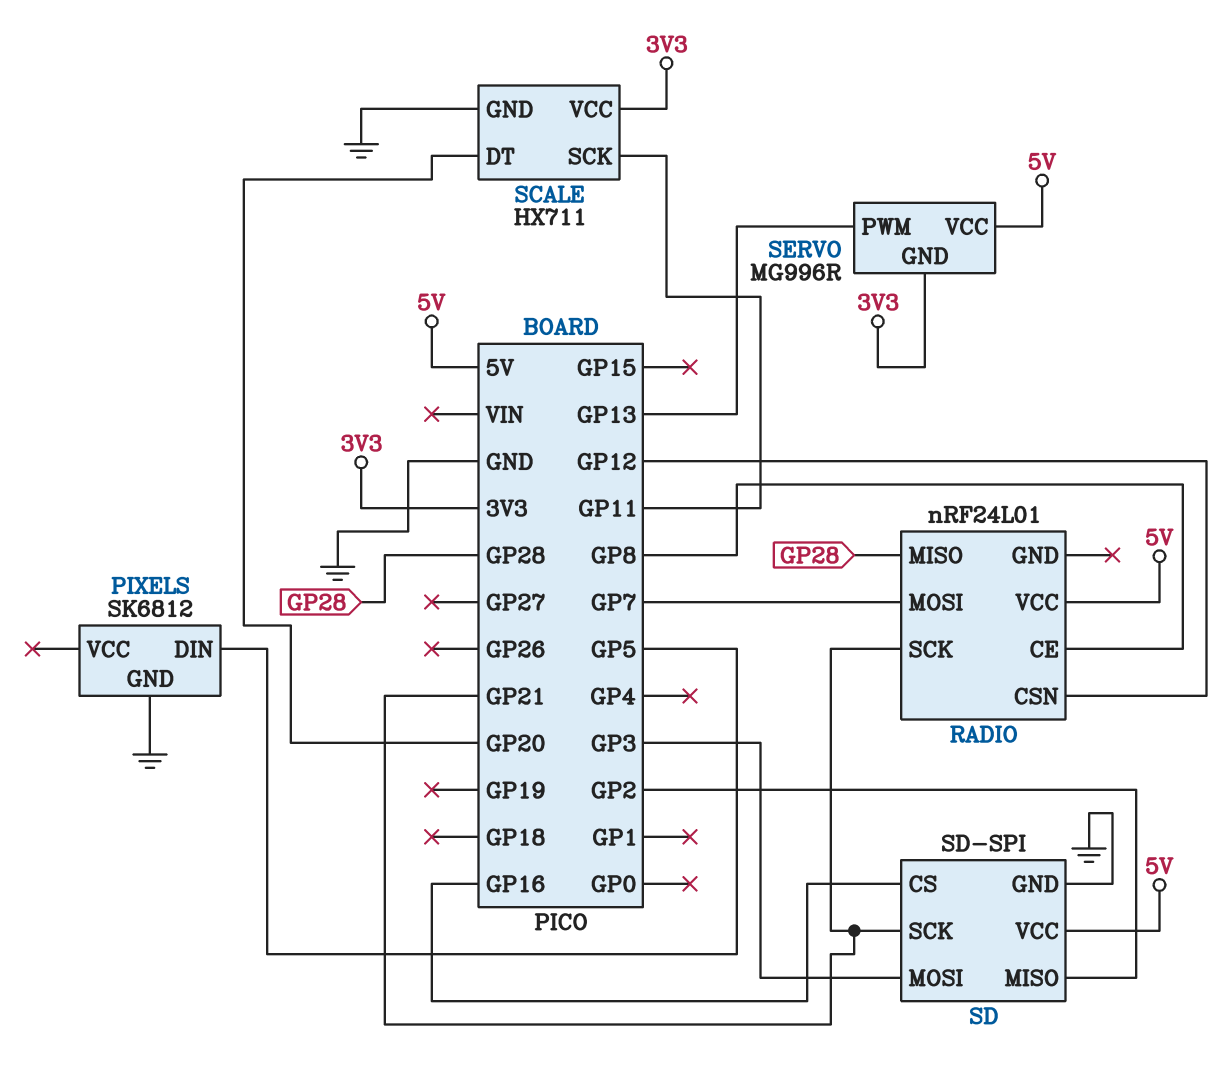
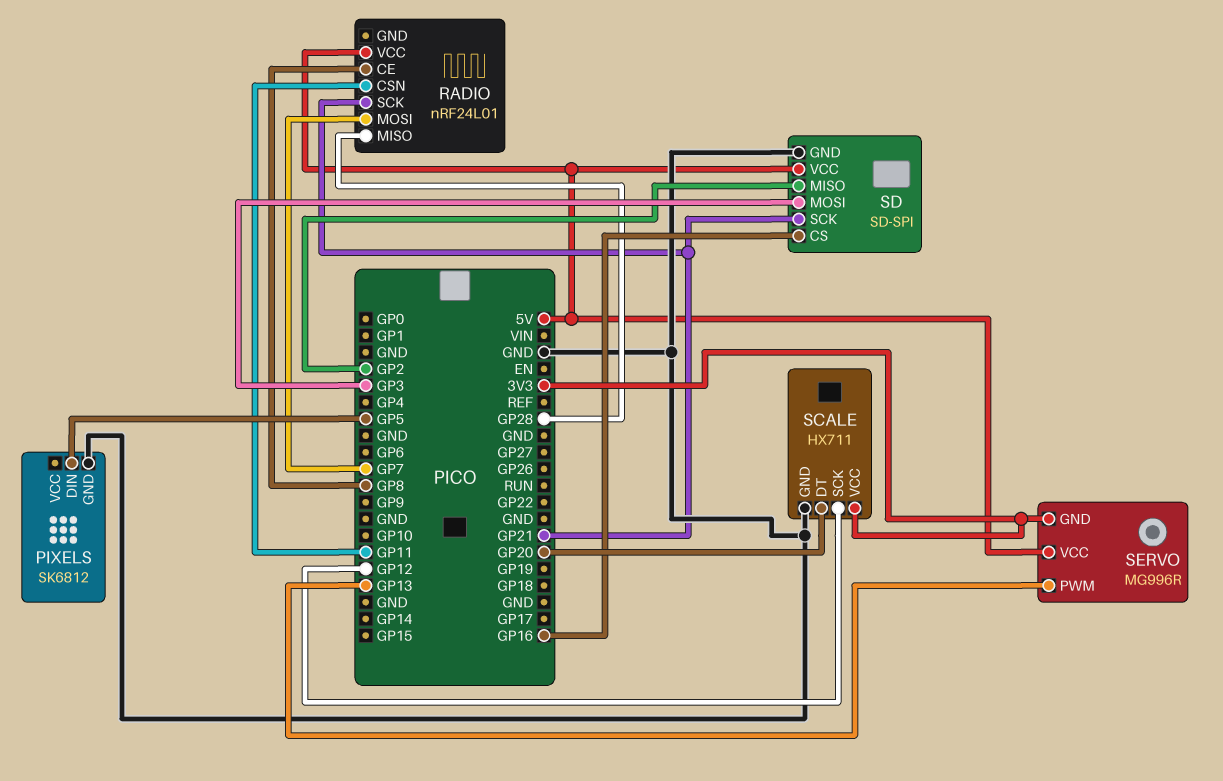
RADIO pin CSN: GP12 -> GP11
SCALE pin SCK: GP11 -> GP12

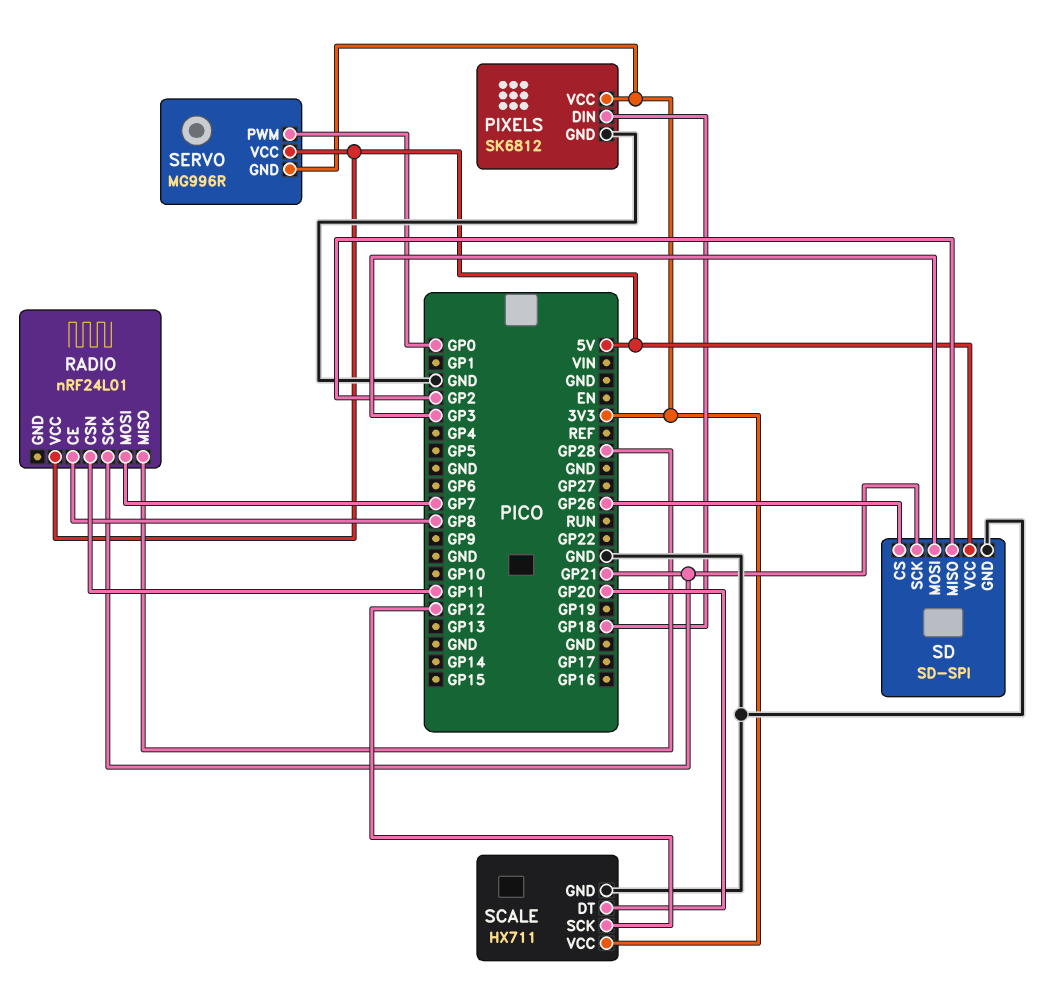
PIXELS pin DIN: GP5 -> GP18
PIXELS pin VCC: none -> 3V3
SD pin CS: GP16 -> GP26
SERVO pin PWM: GP13 -> GP0

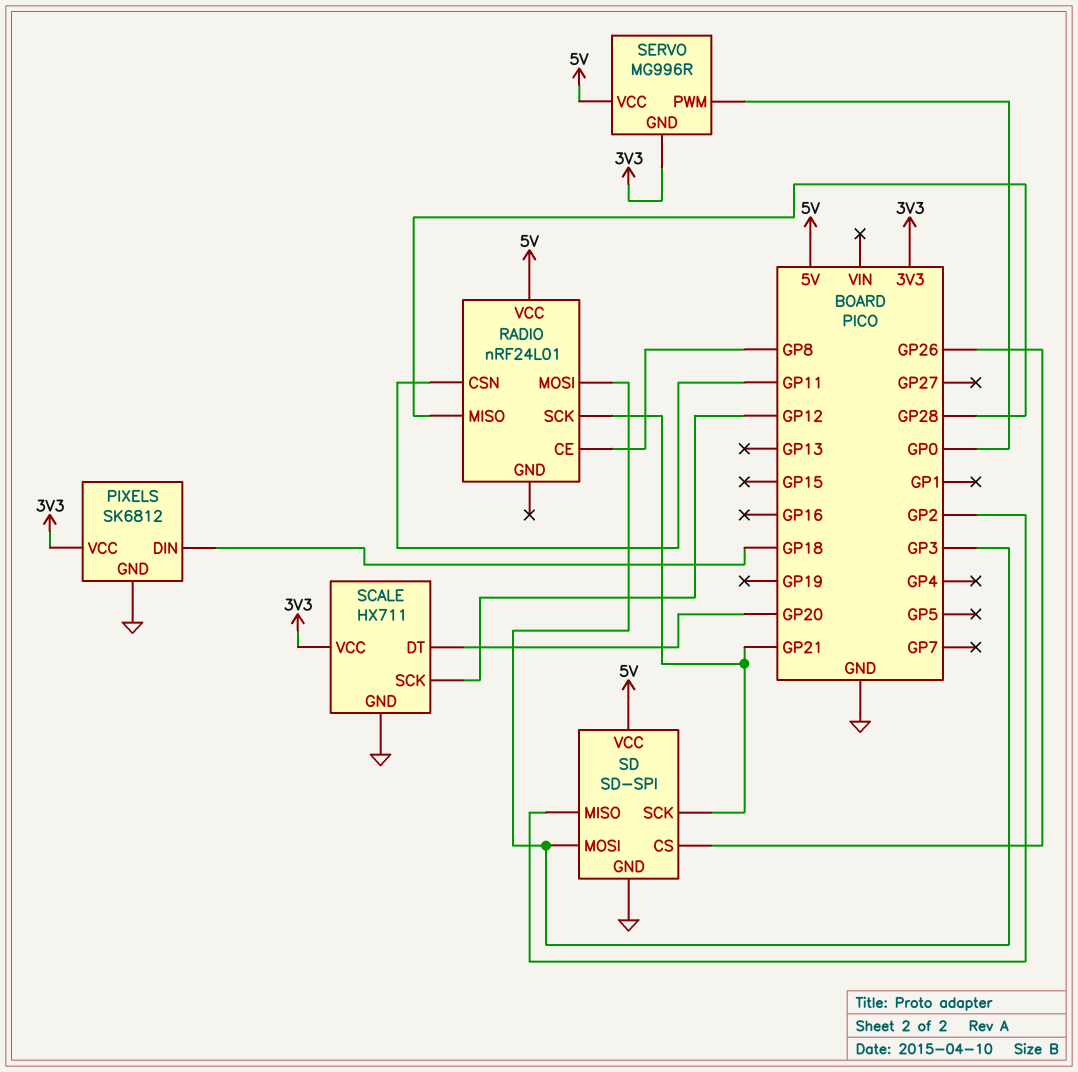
RADIO pin MOSI: GP7 -> GP3

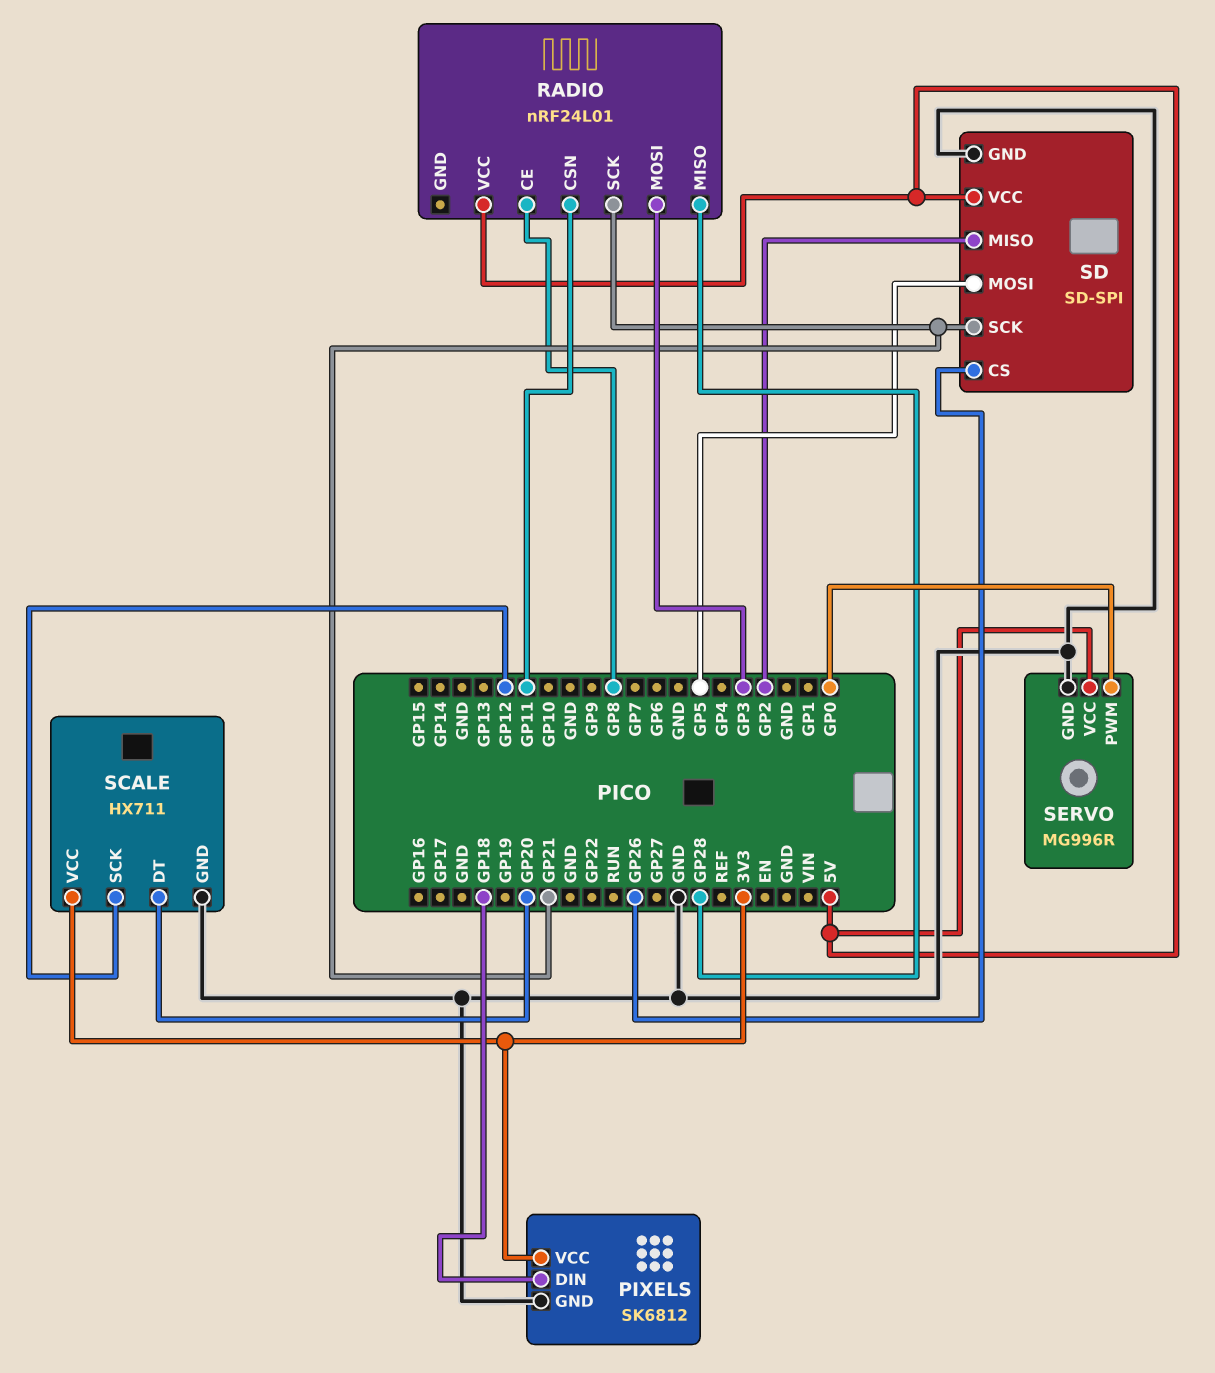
SD pin MOSI: GP3 -> GP5
SERVO pin GND: 3V3 -> GND

